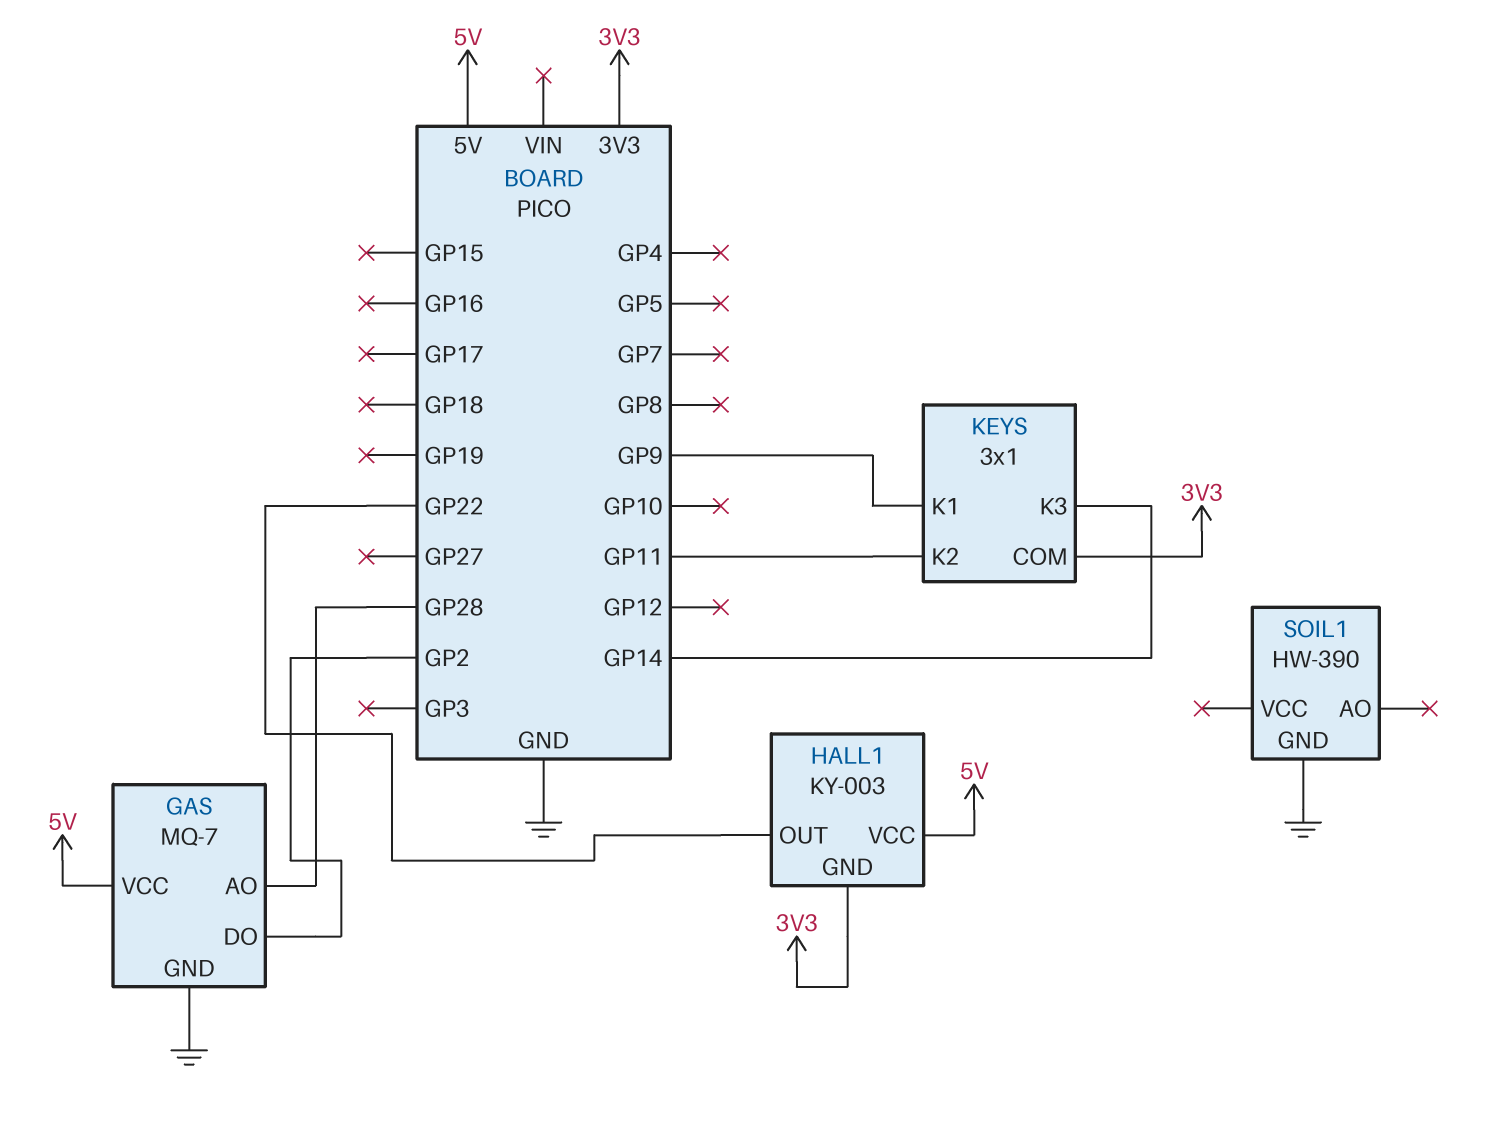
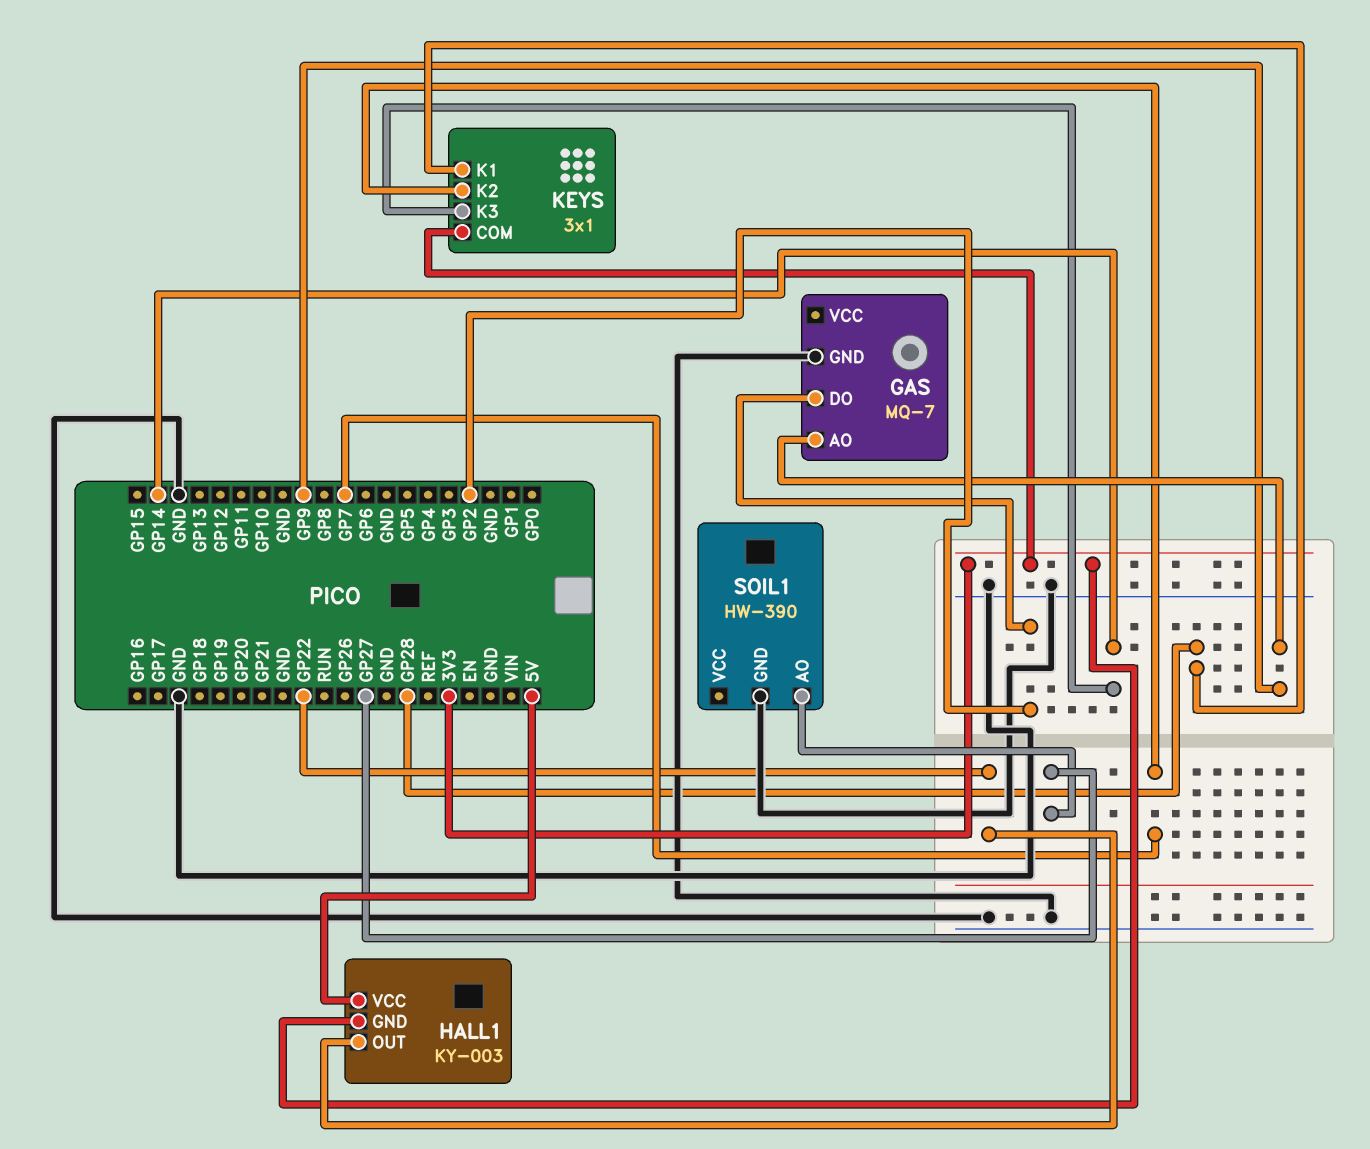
GAS pin AO: GP28 -> GP9
GAS pin VCC: 5V -> none
KEYS pin K1: GP9 -> GP28
KEYS pin K2: GP11 -> GP7
SOIL1 pin AO: none -> GP27

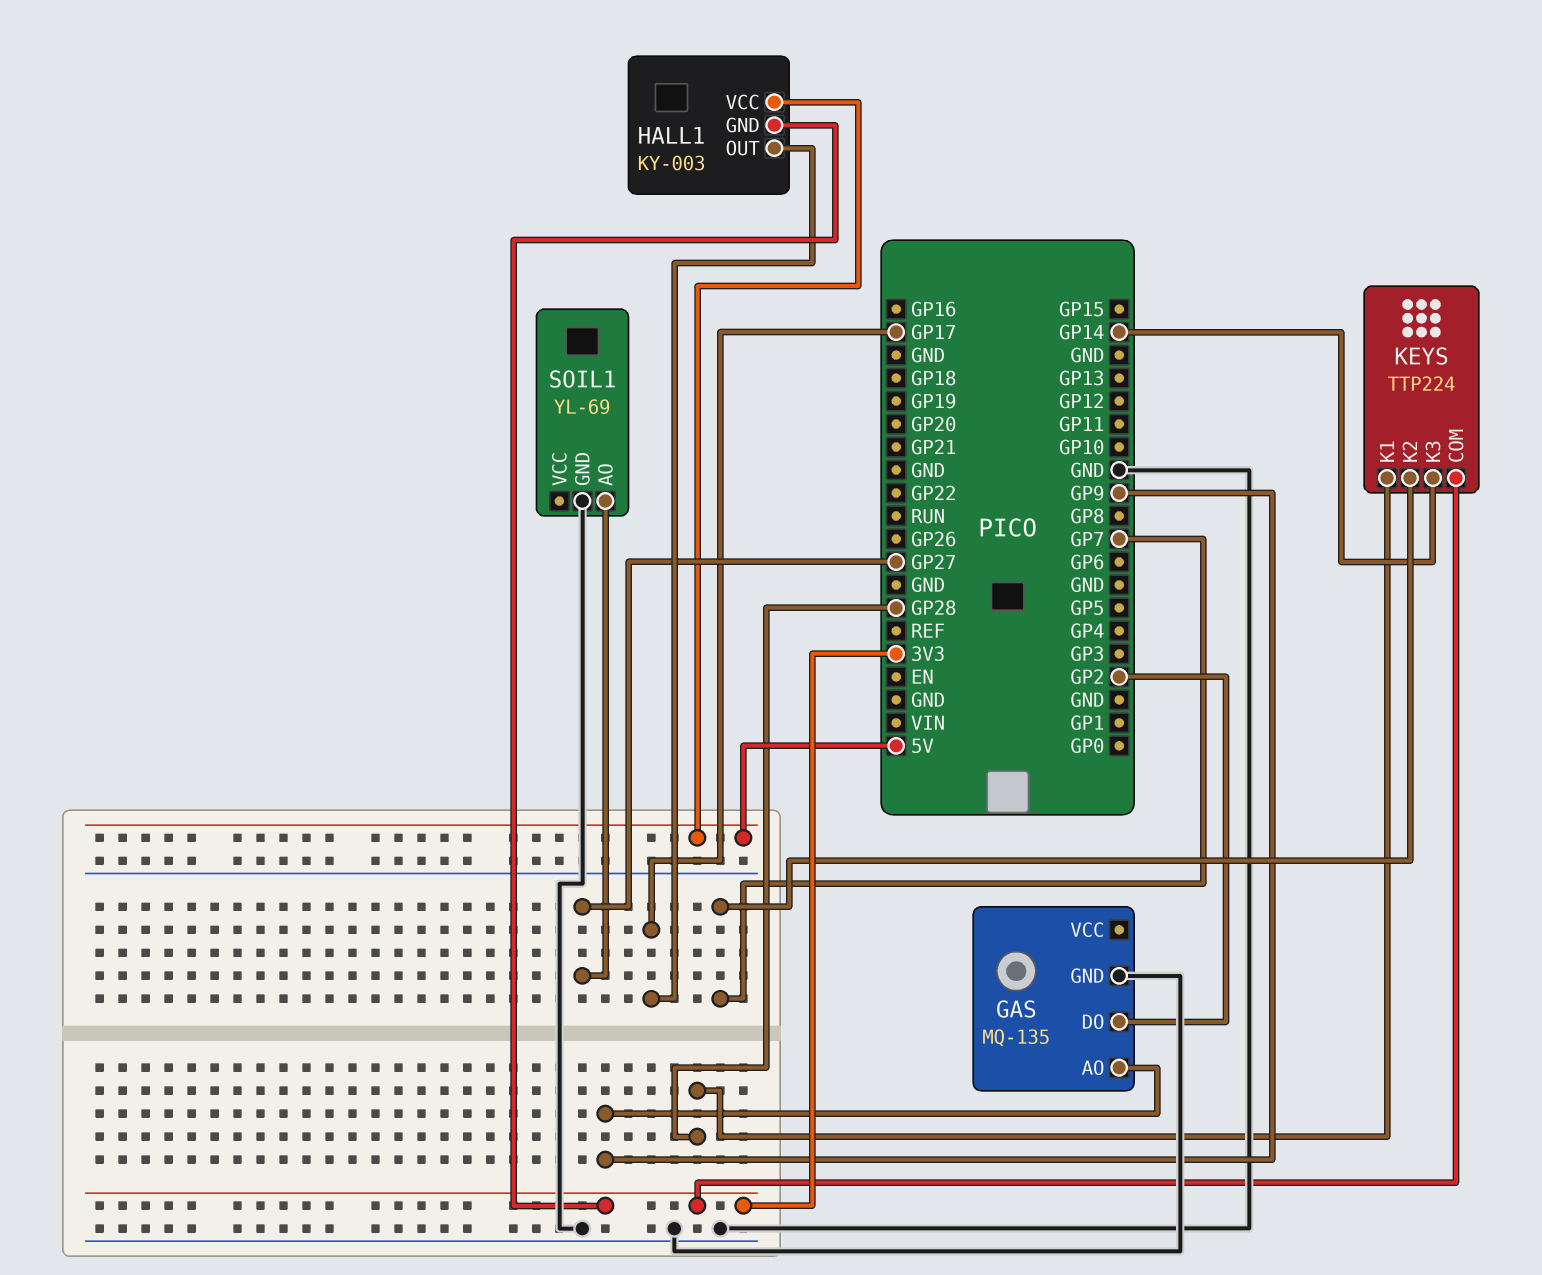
GAS: MQ-7 -> MQ-135
HALL1 pin OUT: GP22 -> GP17
KEYS: 3x1 -> TTP224
SOIL1: HW-390 -> YL-69

